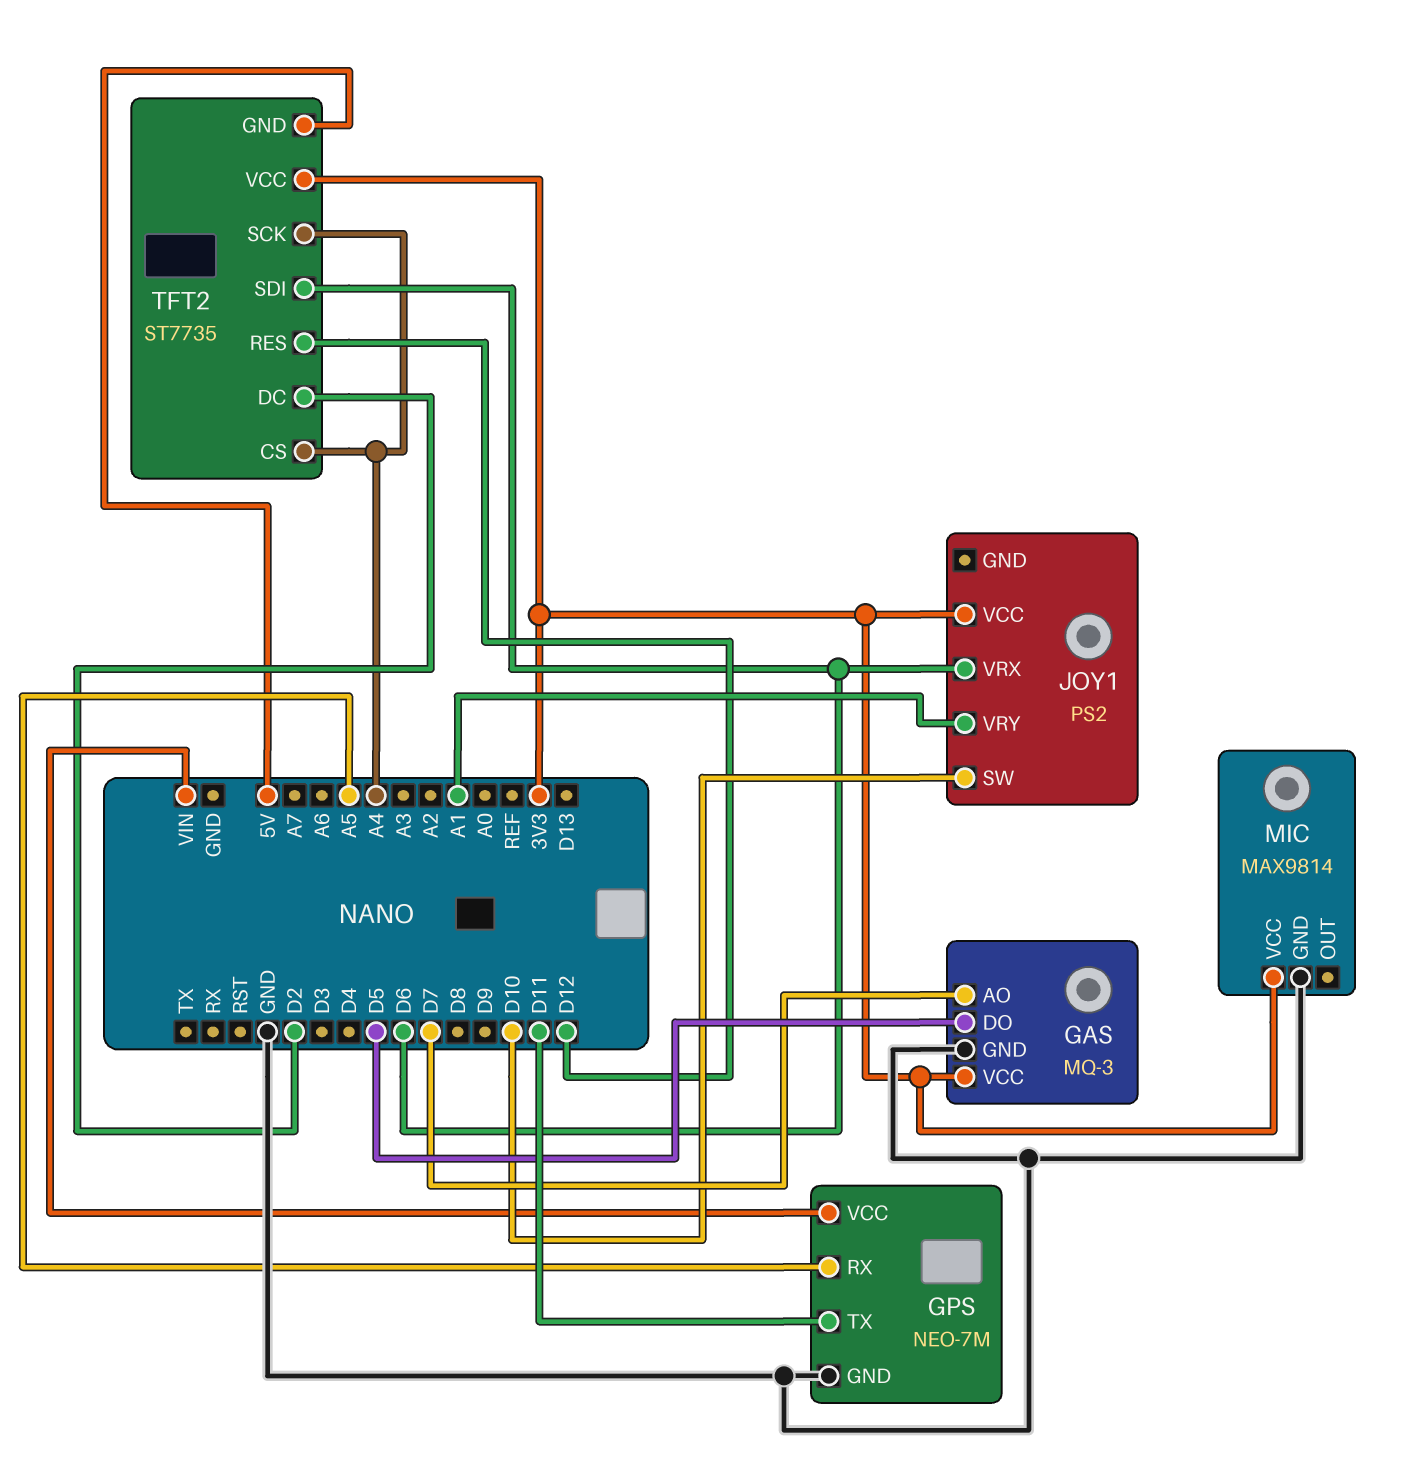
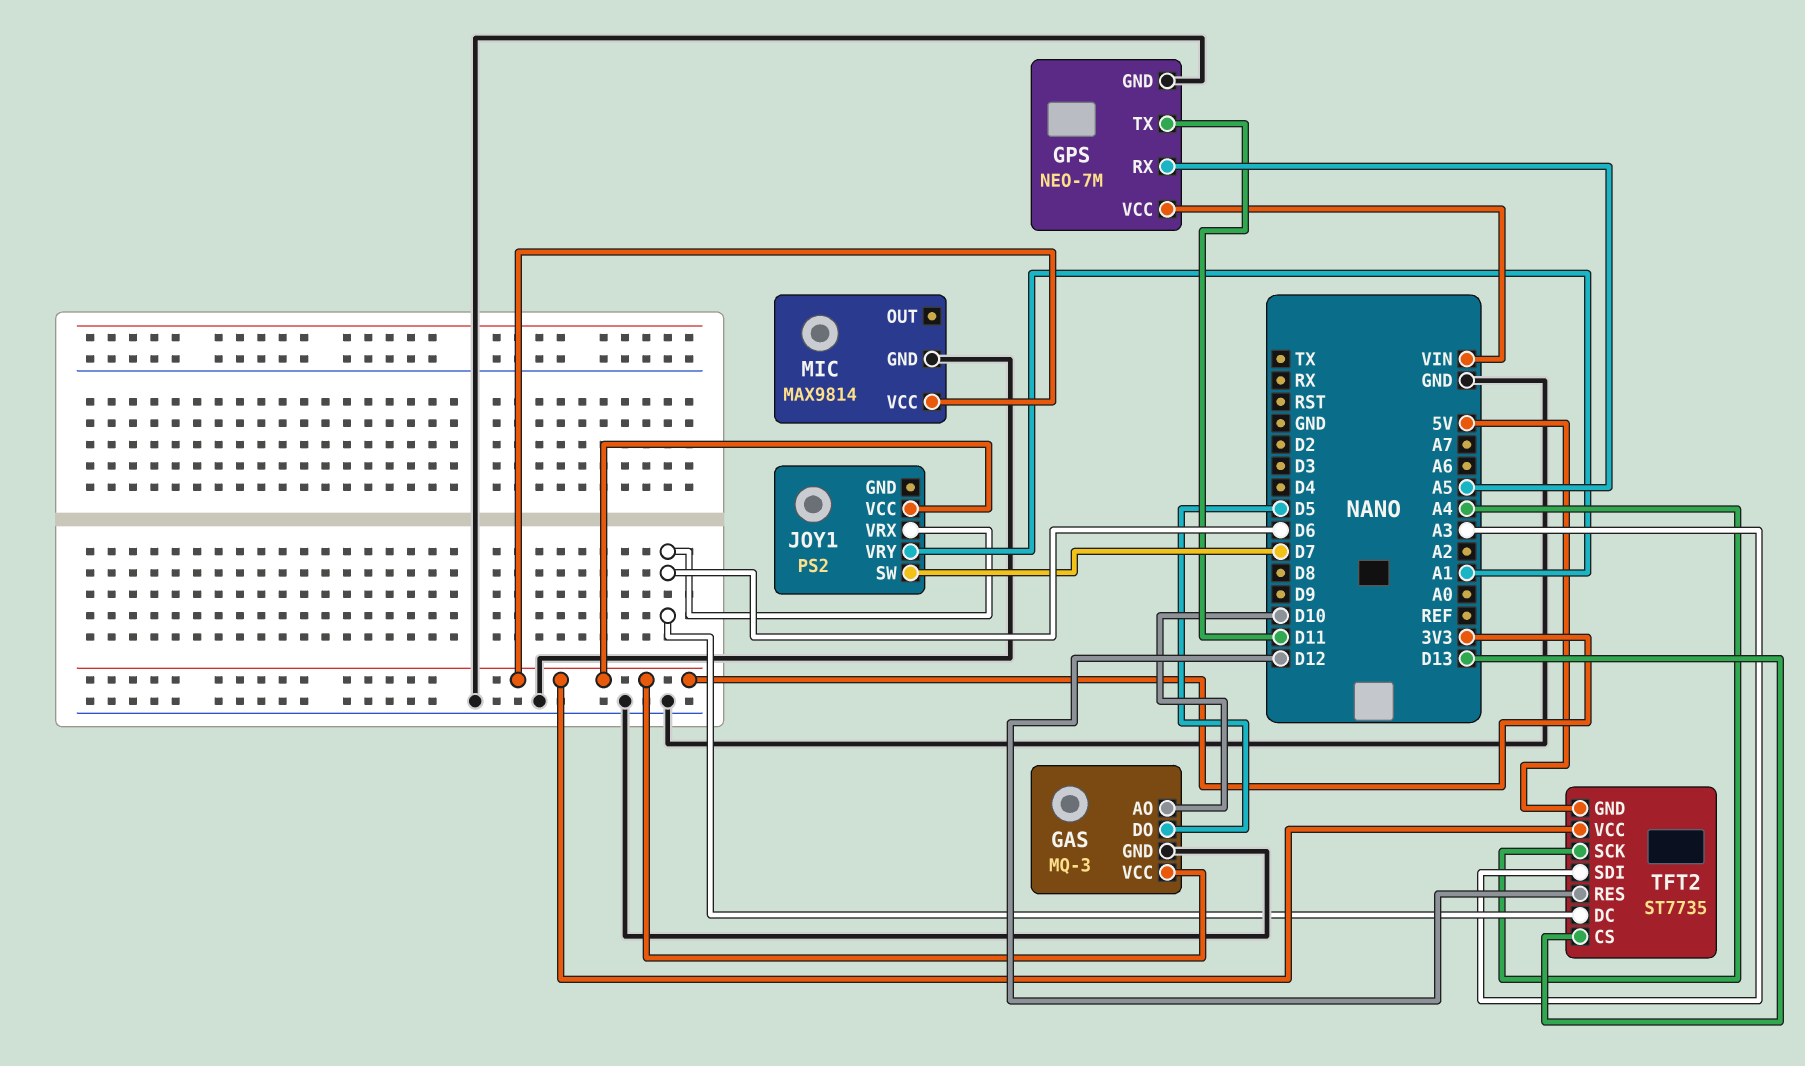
GAS pin AO: D7 -> D10
JOY1 pin SW: D10 -> D7
TFT2 pin CS: A4 -> D13
TFT2 pin DC: D2 -> D6
TFT2 pin SDI: D6 -> A3

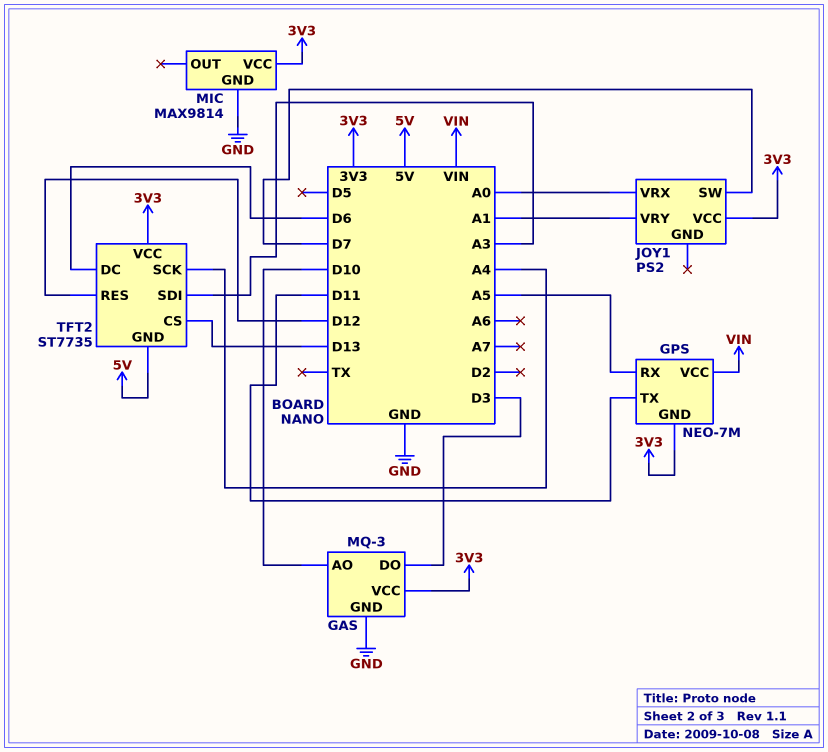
GAS pin DO: D5 -> D3
GPS pin GND: GND -> 3V3
JOY1 pin VRX: D6 -> A0

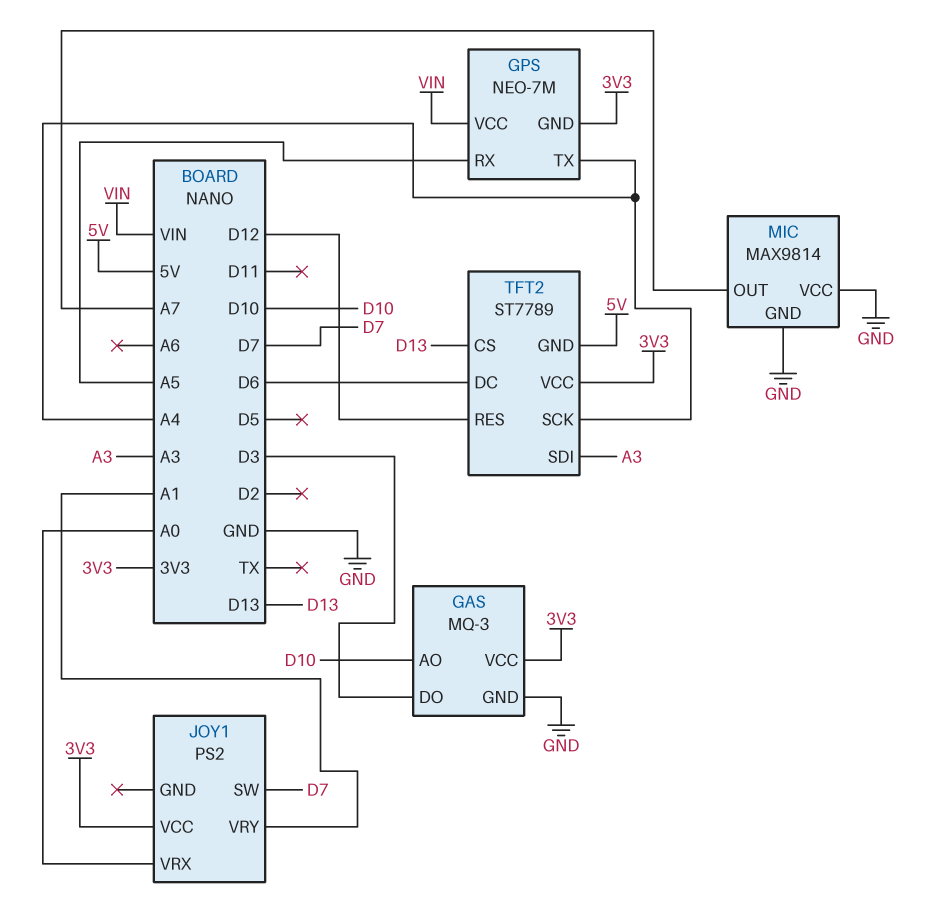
GPS pin TX: D11 -> A4
MIC pin OUT: none -> A7
MIC pin VCC: 3V3 -> GND
TFT2: ST7735 -> ST7789

